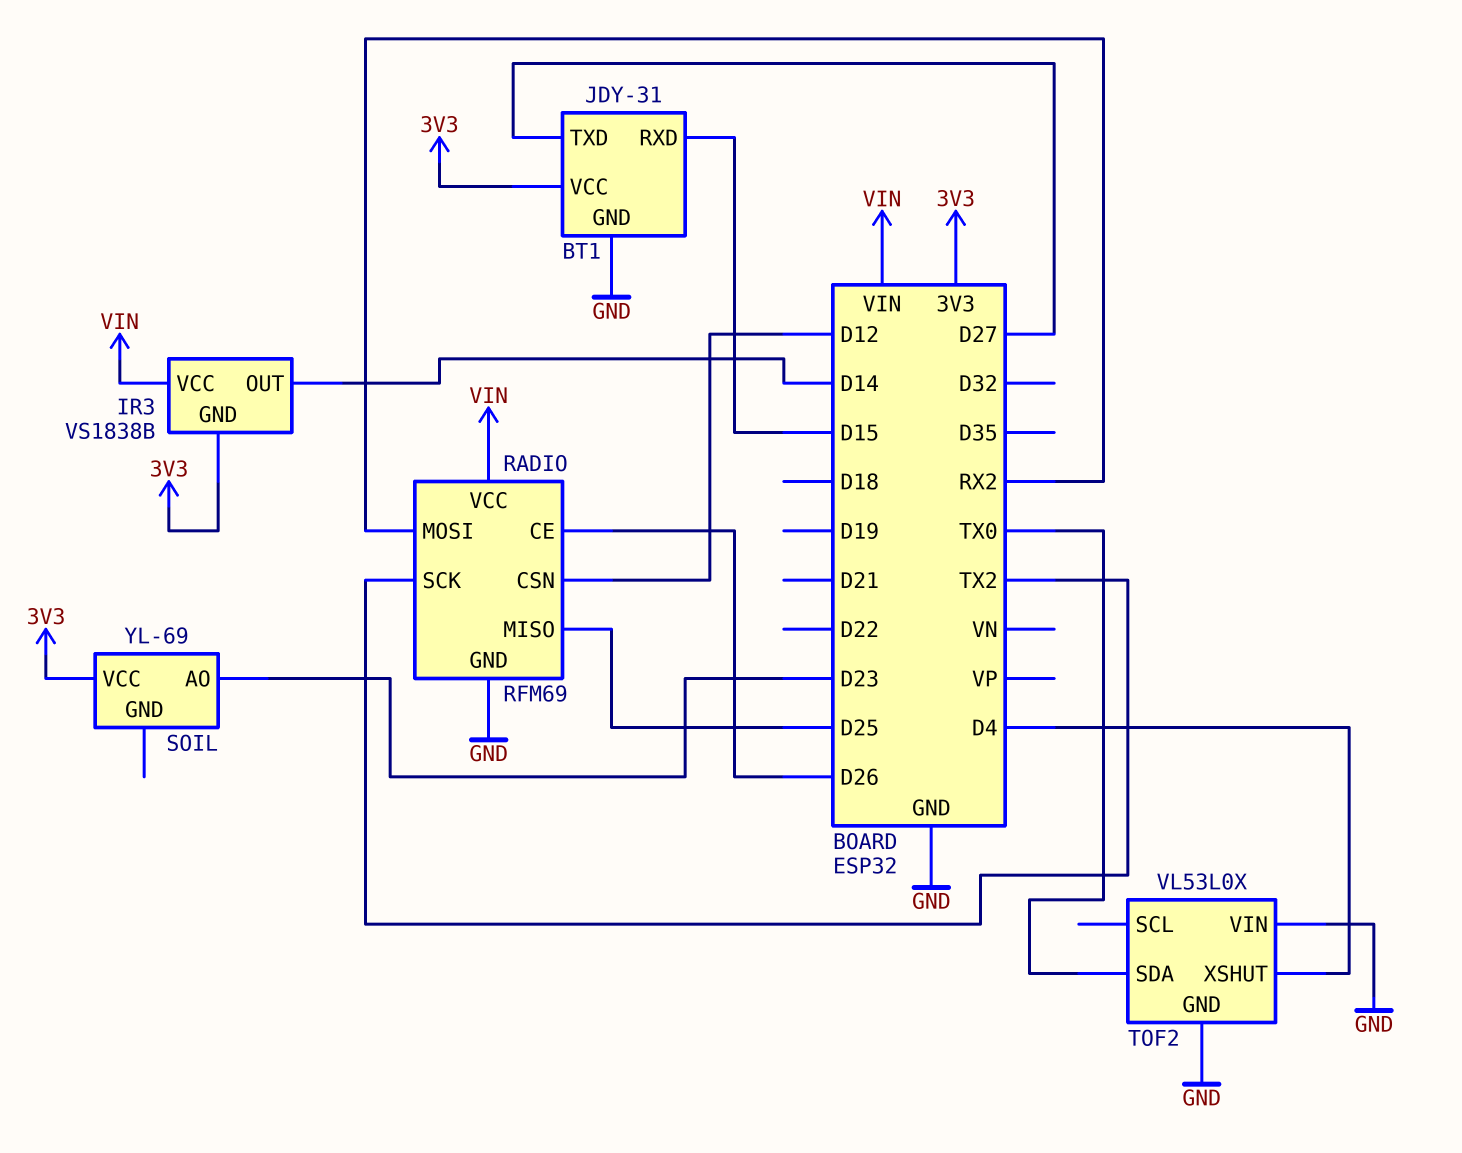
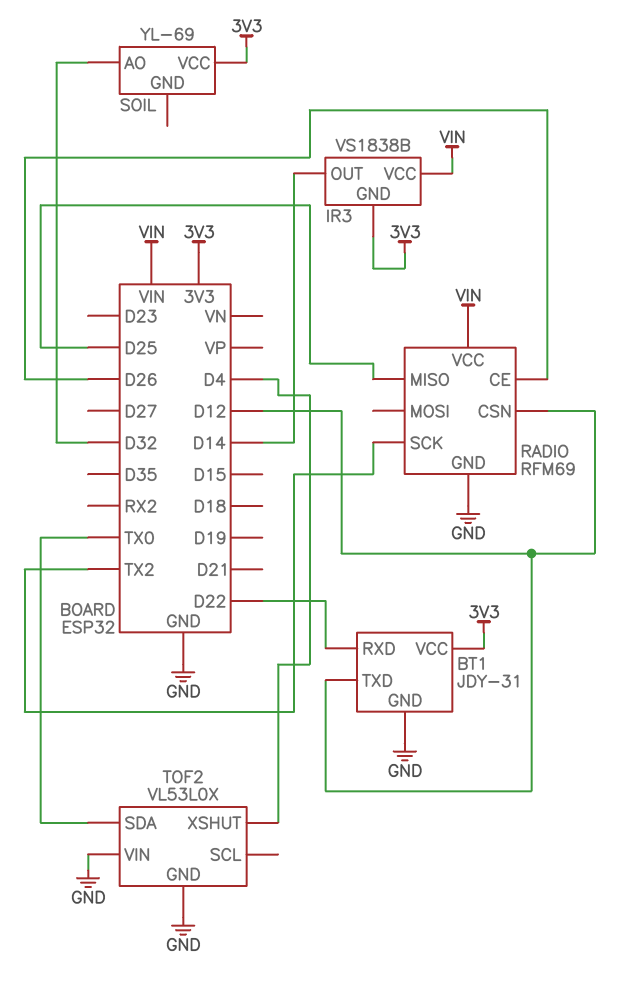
BT1 pin RXD: D15 -> D22
BT1 pin TXD: D27 -> D12
RADIO pin MOSI: RX2 -> none
SOIL pin AO: D23 -> D32

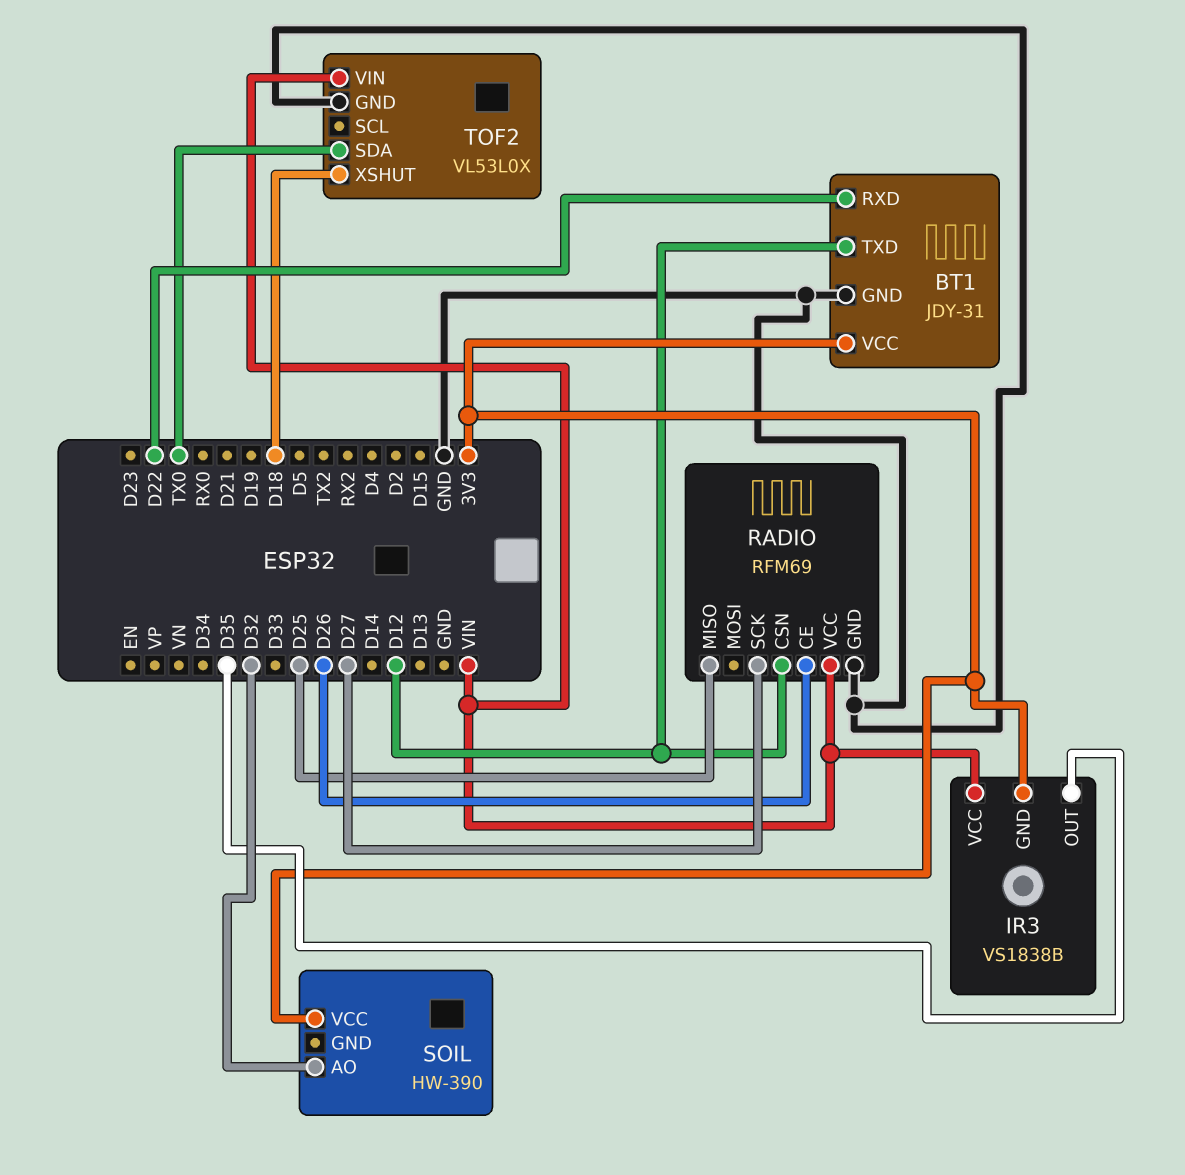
IR3 pin OUT: D14 -> D35
RADIO pin SCK: TX2 -> D27
SOIL: YL-69 -> HW-390
TOF2 pin VIN: GND -> VIN
TOF2 pin XSHUT: D4 -> D18

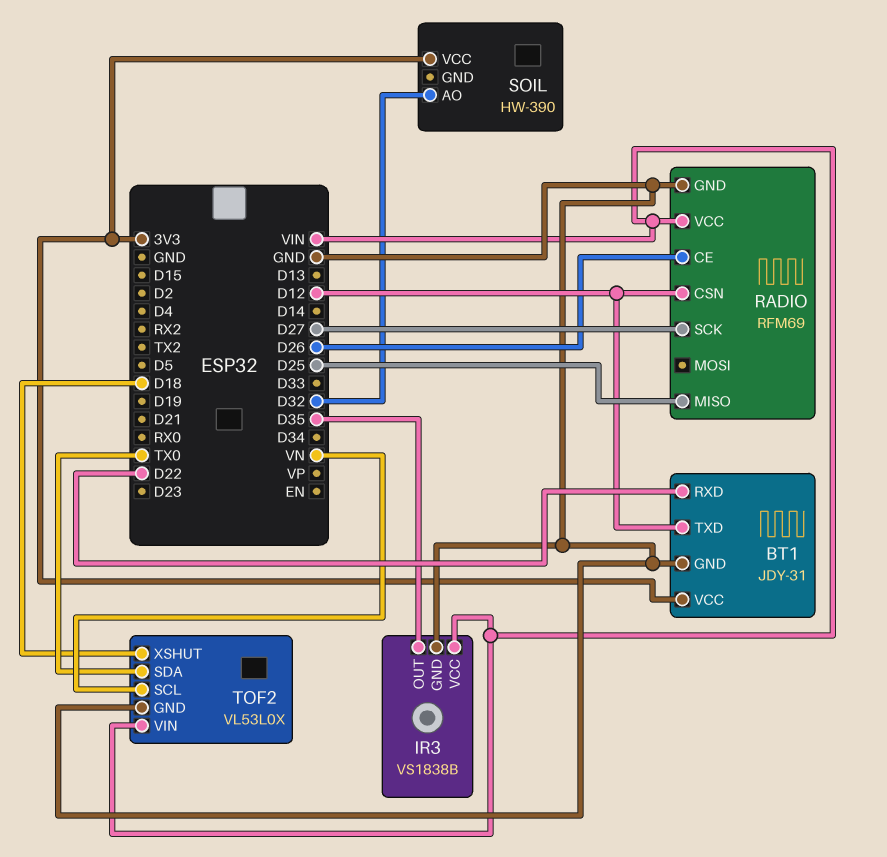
IR3 pin GND: 3V3 -> GND
TOF2 pin SCL: none -> VN

